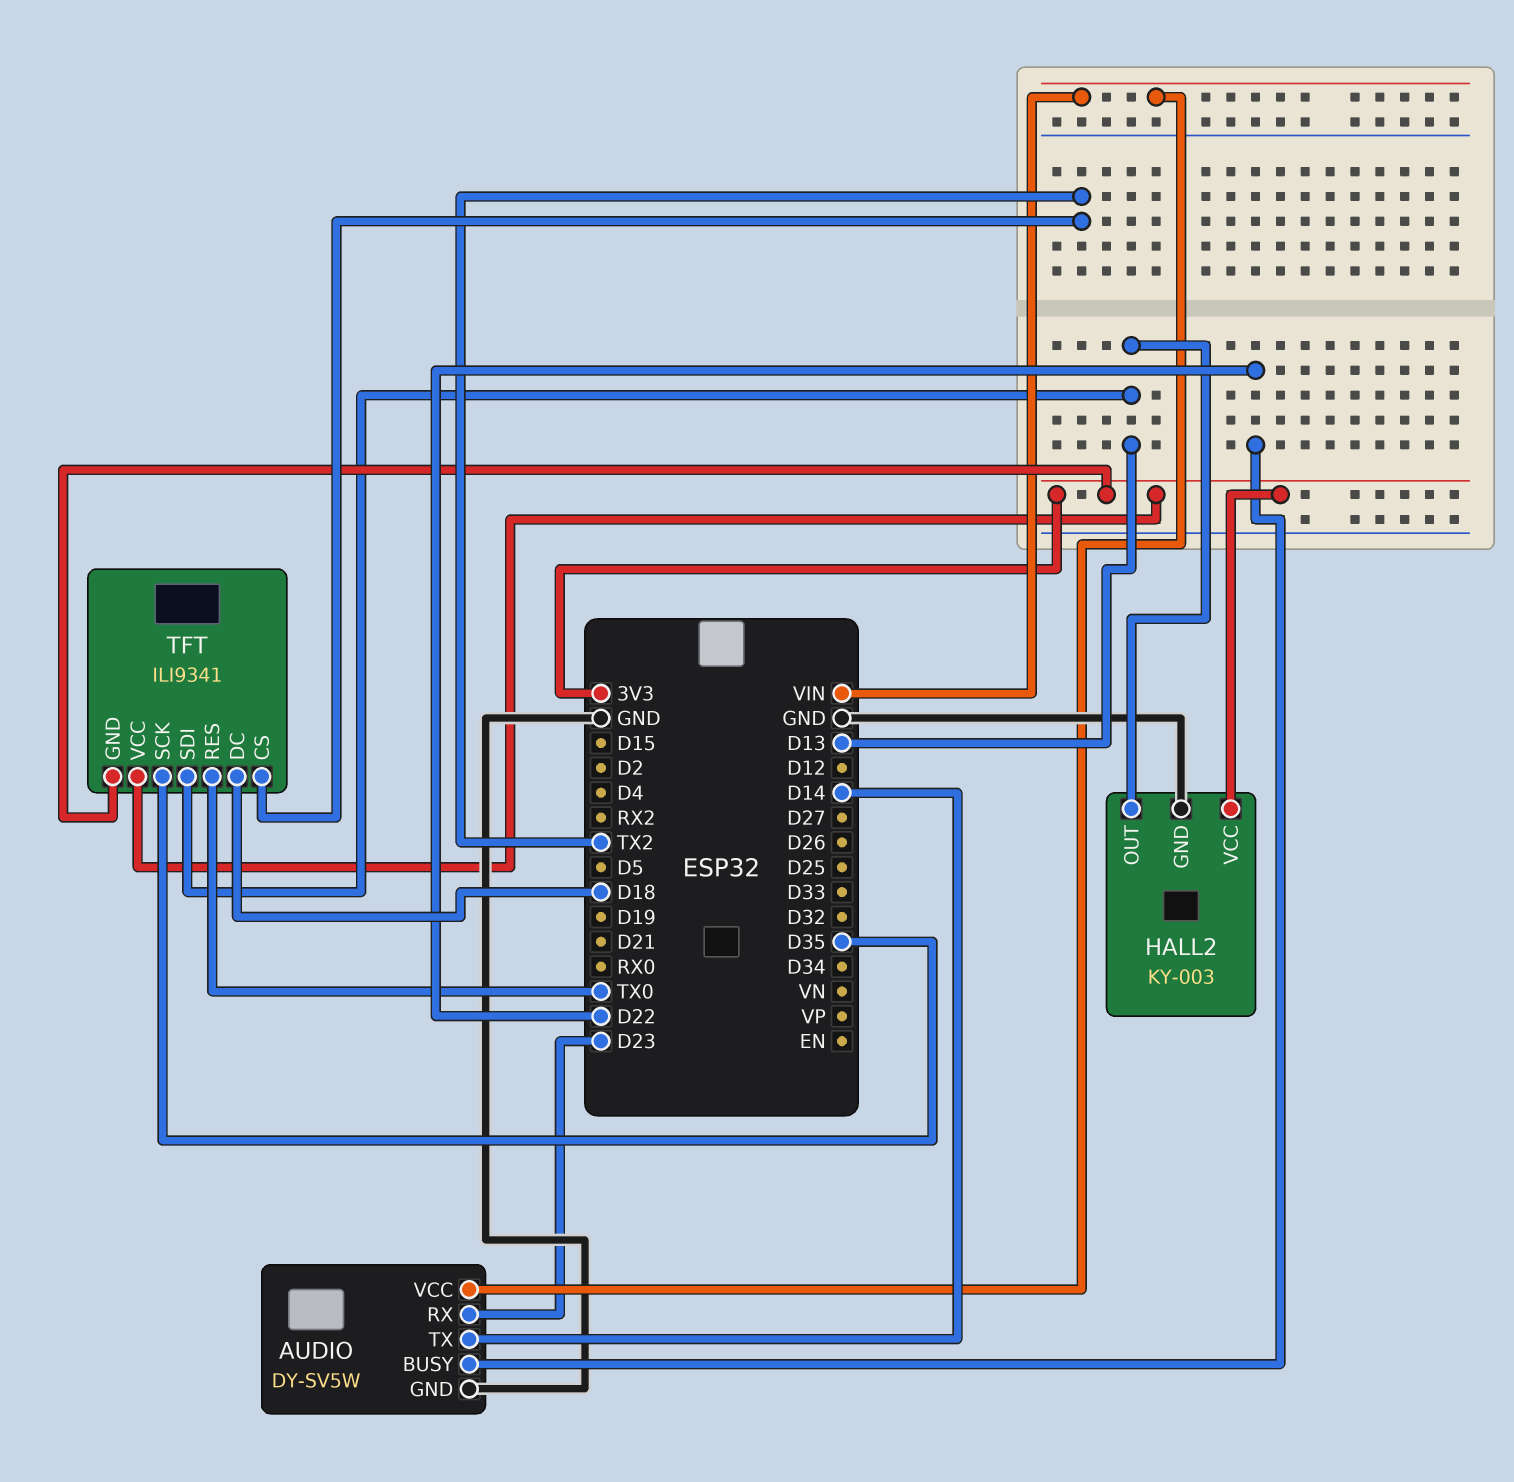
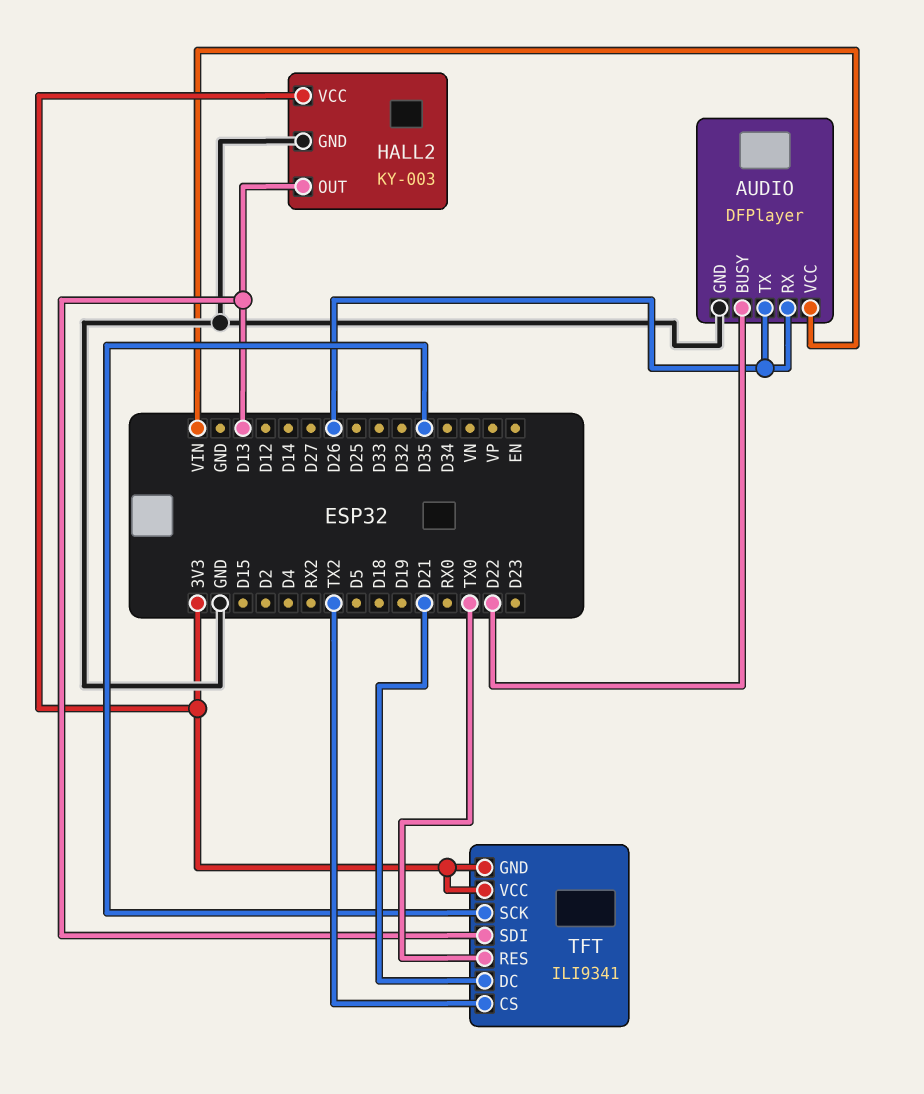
AUDIO: DY-SV5W -> DFPlayer
AUDIO pin RX: D23 -> D26
AUDIO pin TX: D14 -> D26
TFT pin DC: D18 -> D21

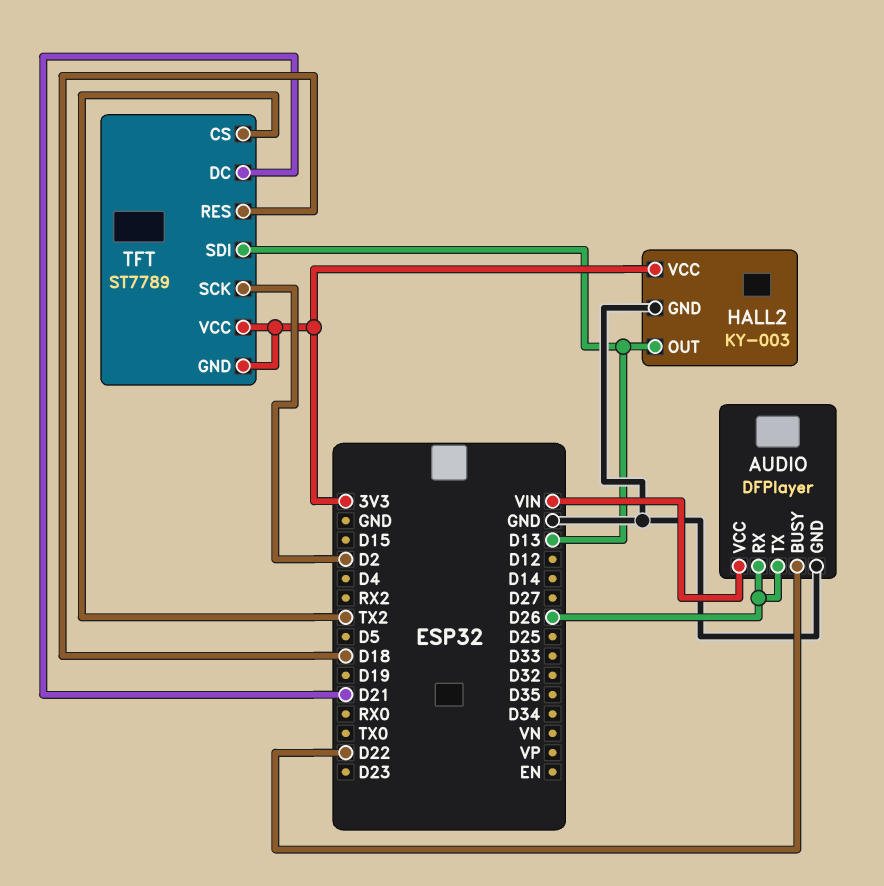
TFT: ILI9341 -> ST7789
TFT pin RES: TX0 -> D18
TFT pin SCK: D35 -> D2

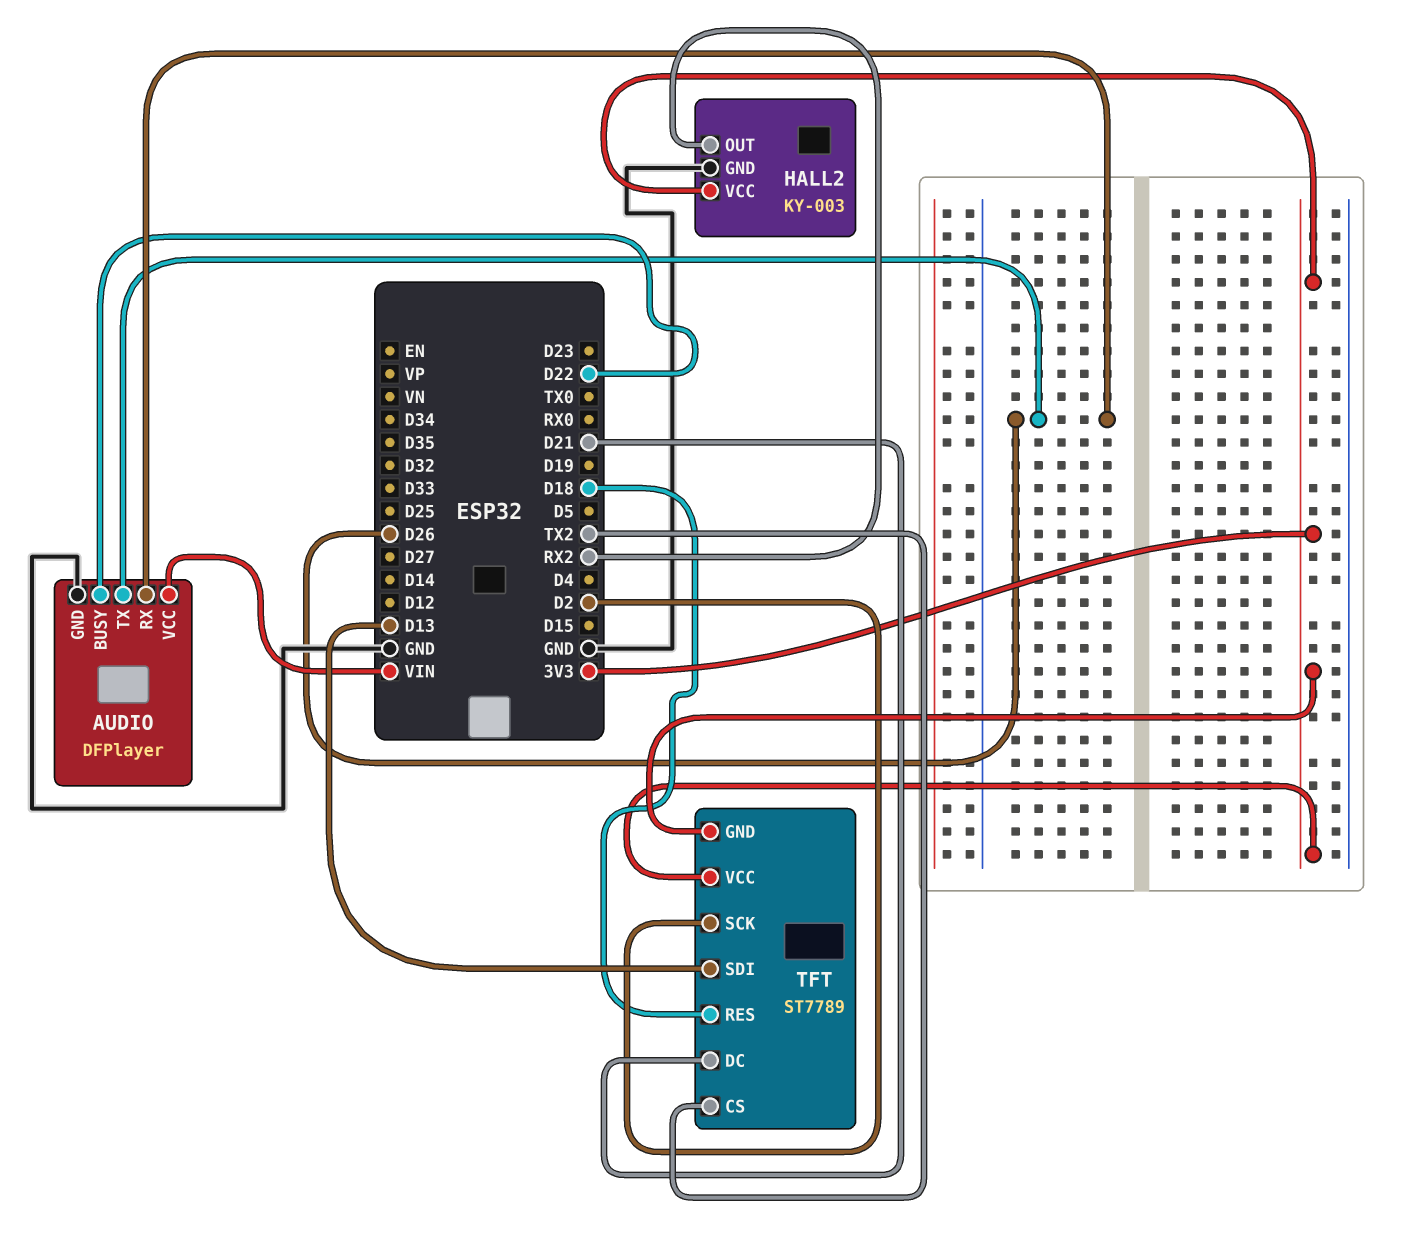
HALL2 pin OUT: D13 -> RX2

